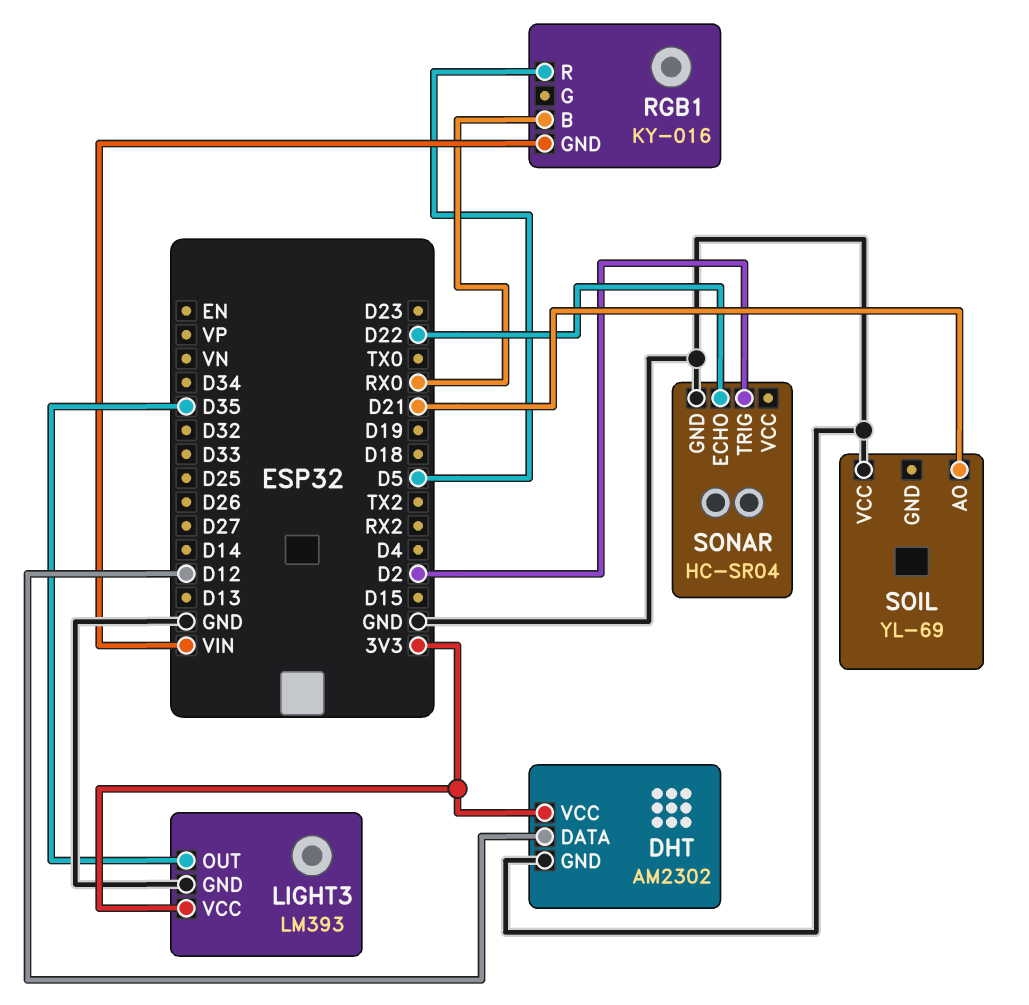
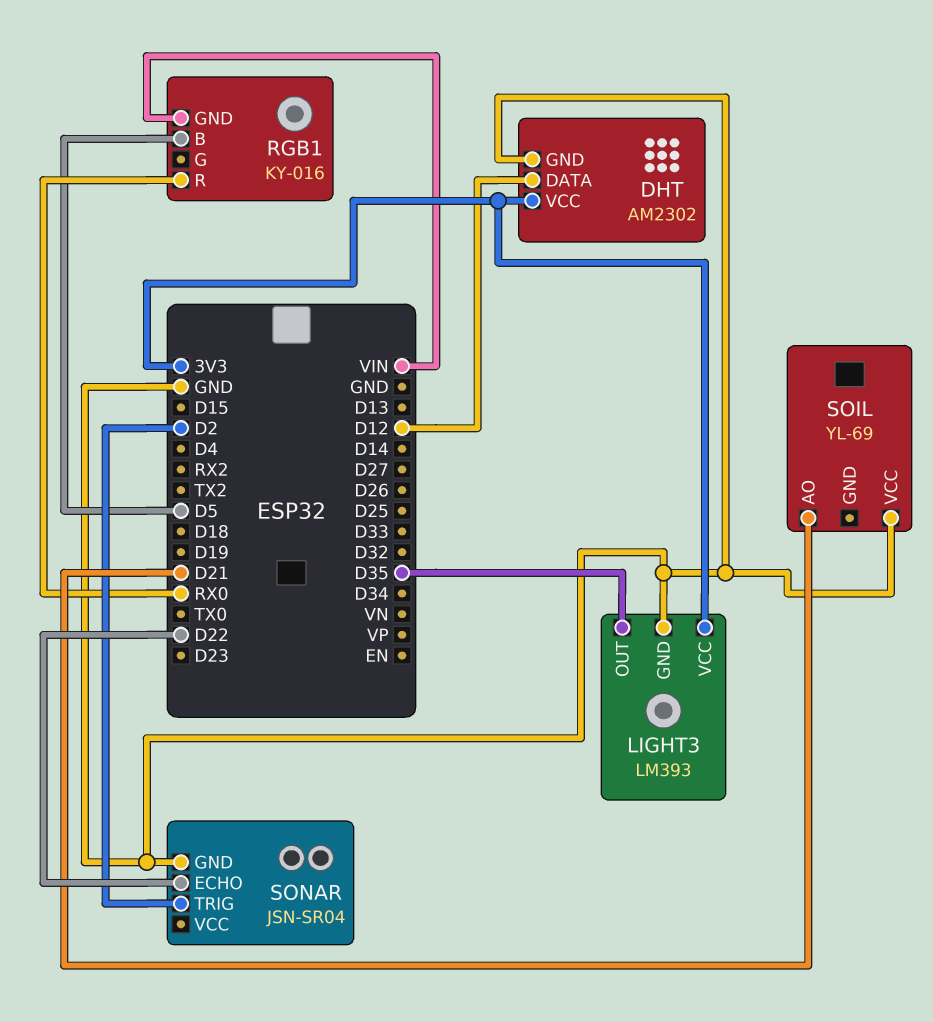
RGB1 pin B: RX0 -> D5
RGB1 pin R: D5 -> RX0
SONAR: HC-SR04 -> JSN-SR04

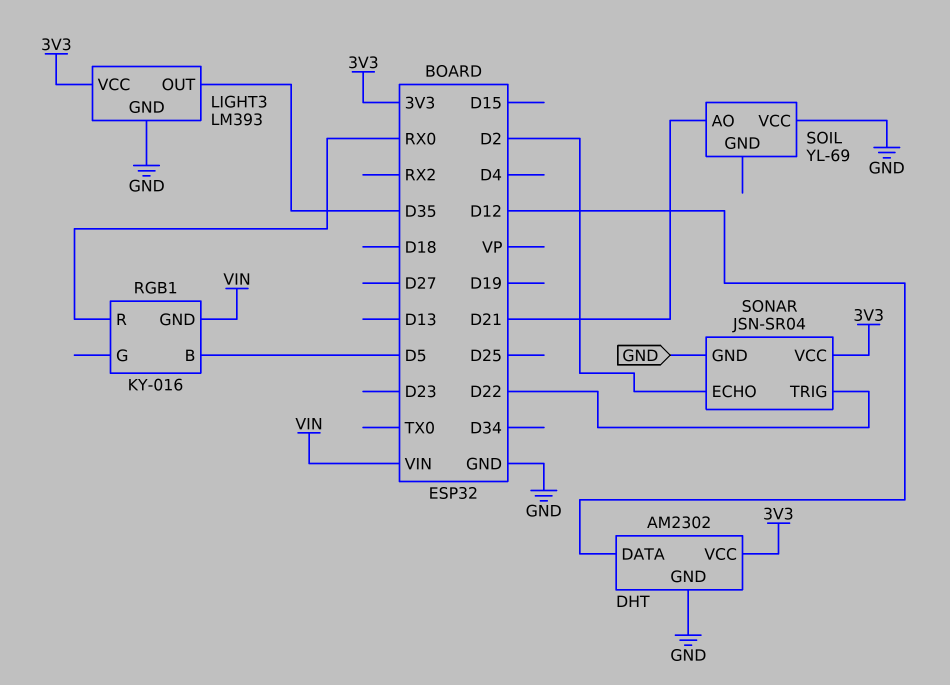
SONAR pin ECHO: D22 -> D2
SONAR pin TRIG: D2 -> D22
SONAR pin VCC: none -> 3V3

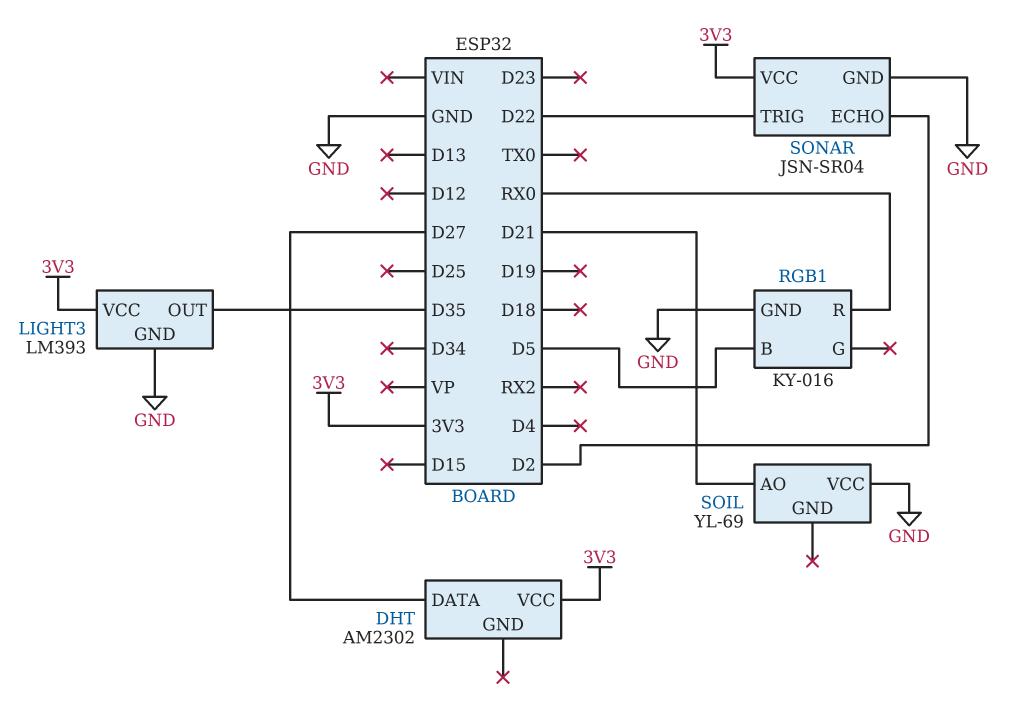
DHT pin DATA: D12 -> D27
DHT pin GND: GND -> none
RGB1 pin GND: VIN -> GND

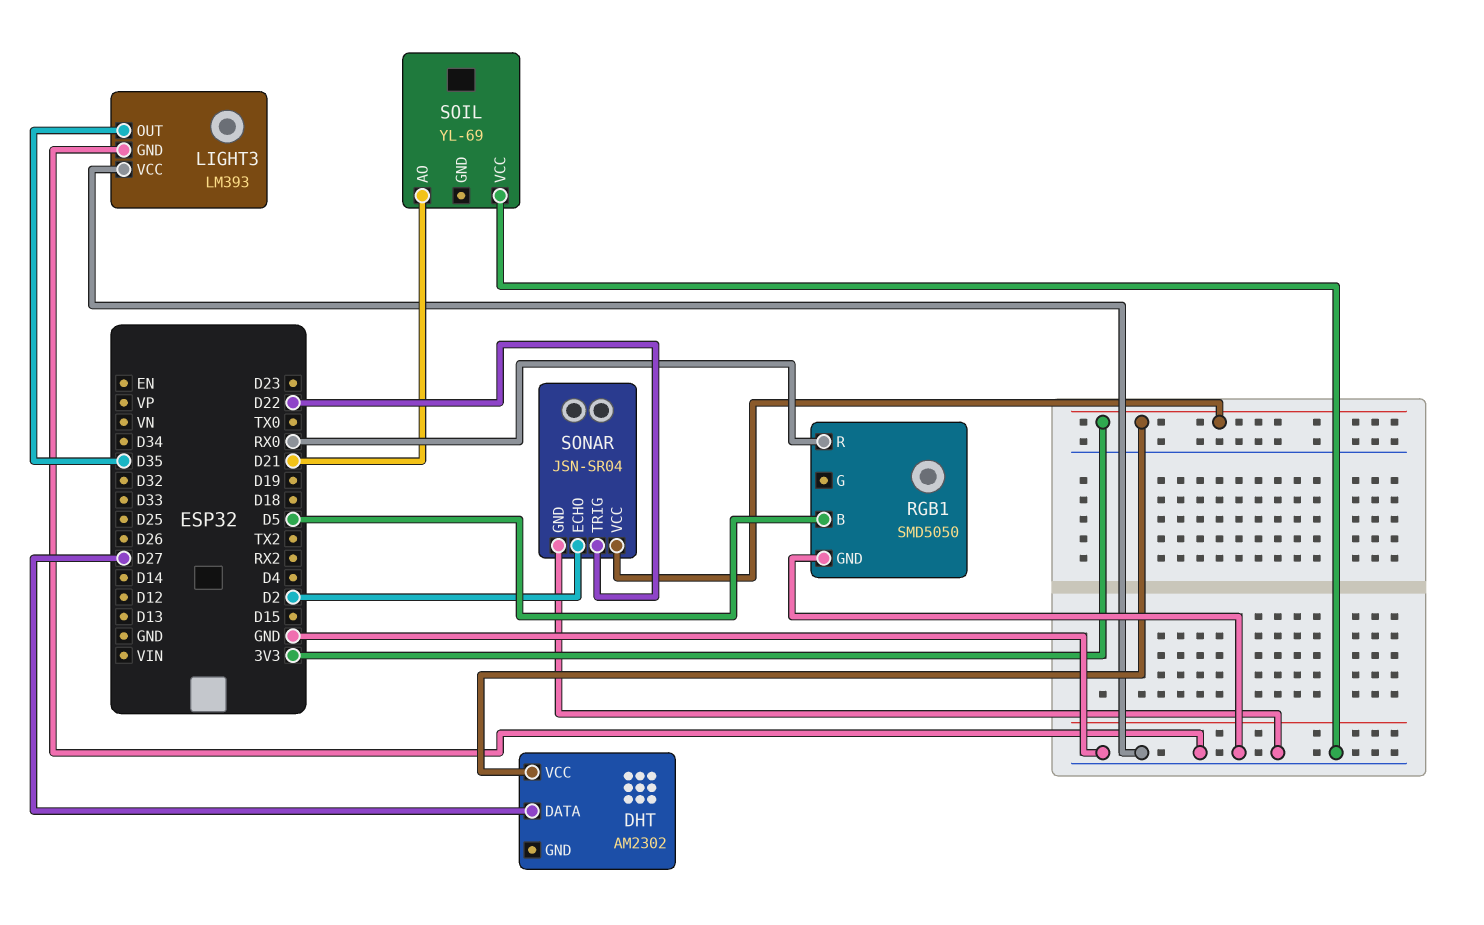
LIGHT3 pin VCC: 3V3 -> GND
RGB1: KY-016 -> SMD5050

